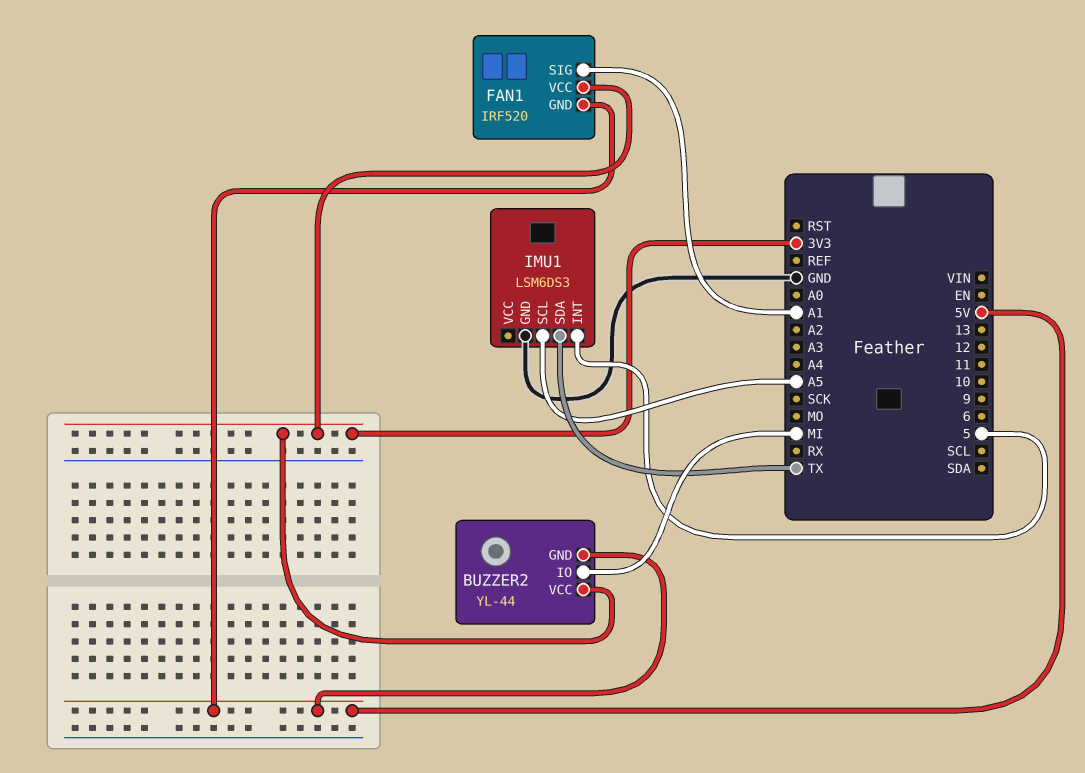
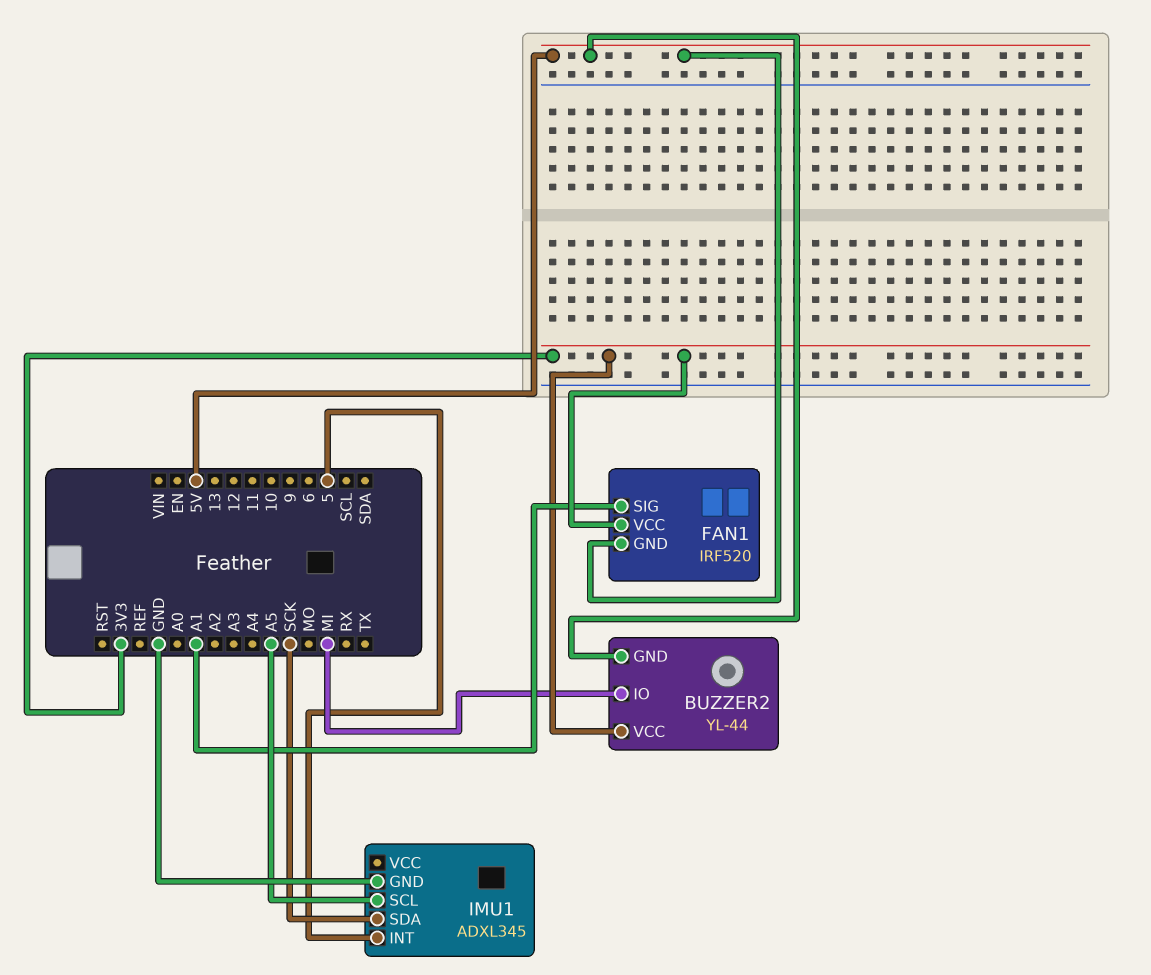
IMU1: LSM6DS3 -> ADXL345
IMU1 pin SDA: TX -> SCK

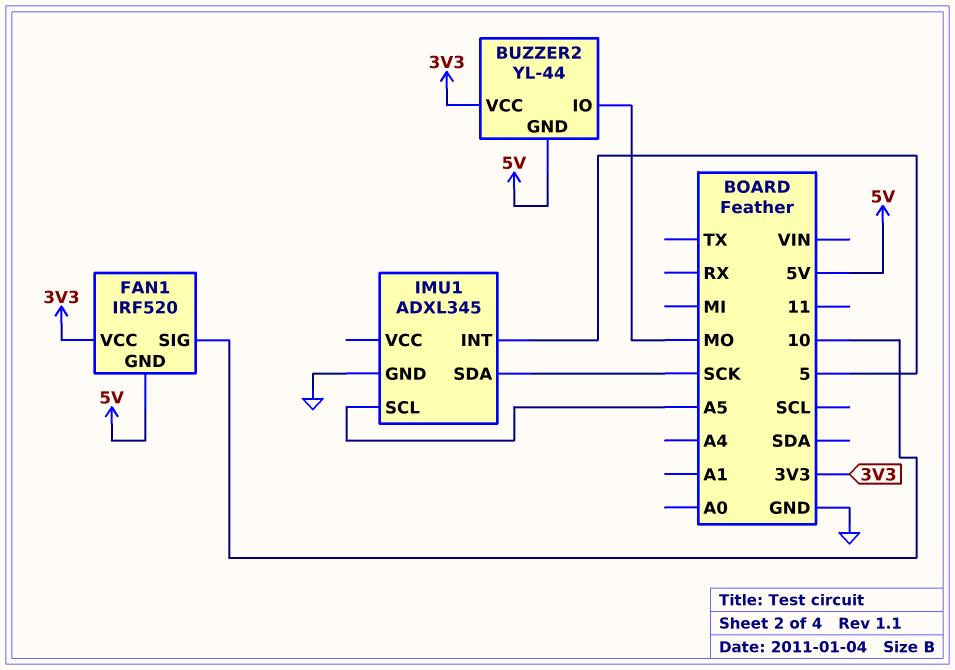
BUZZER2 pin IO: MI -> MO
FAN1 pin SIG: A1 -> 10

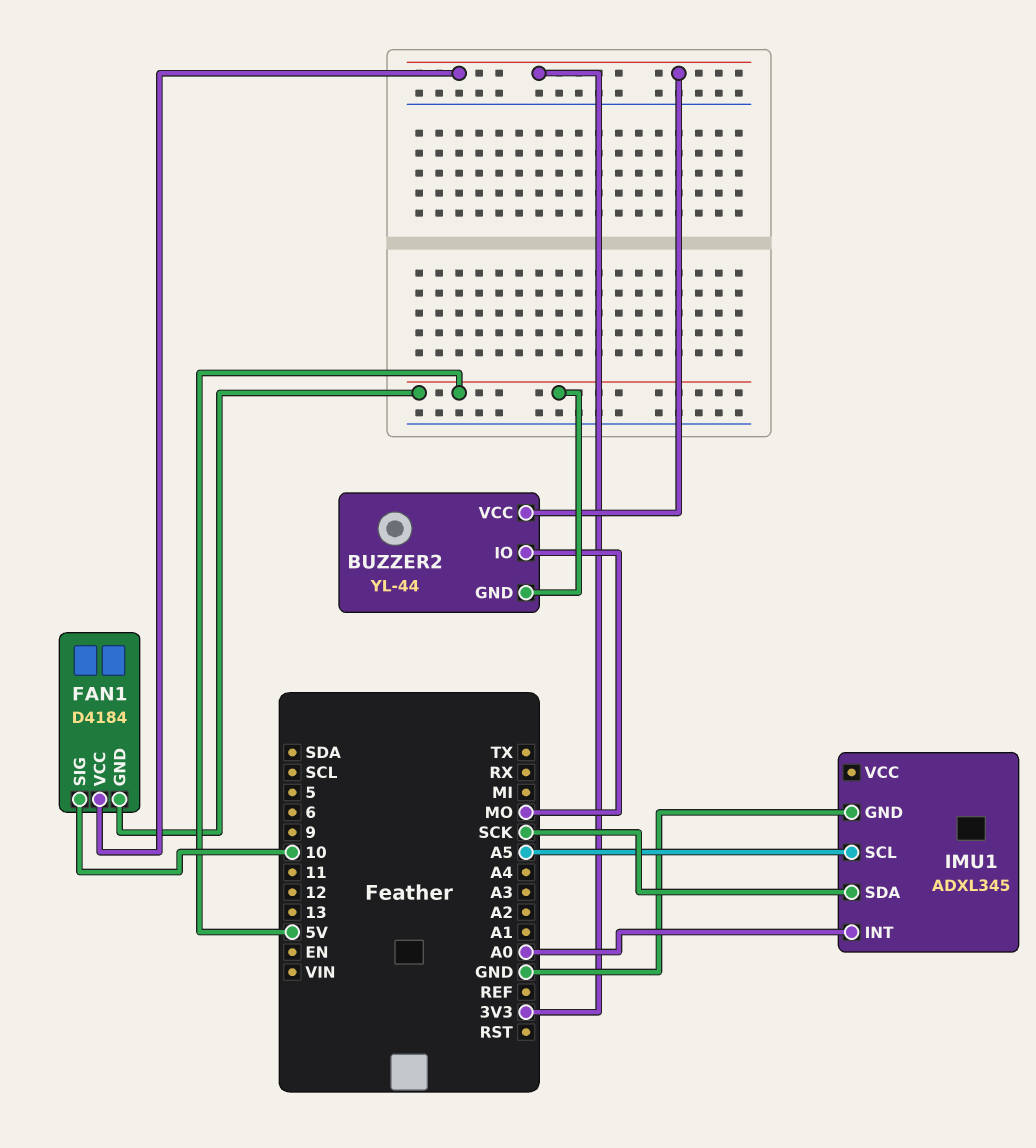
FAN1: IRF520 -> D4184
IMU1 pin INT: 5 -> A0

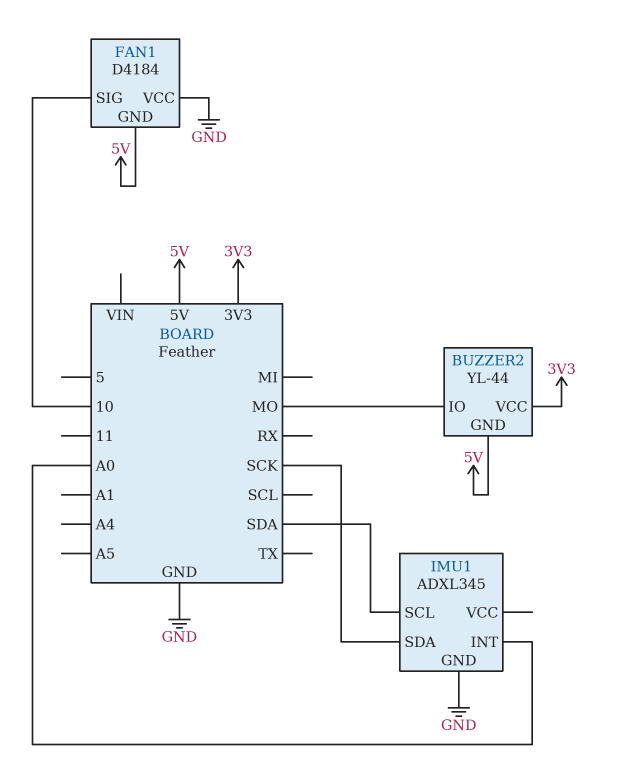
FAN1 pin VCC: 3V3 -> GND
IMU1 pin SCL: A5 -> SDA

